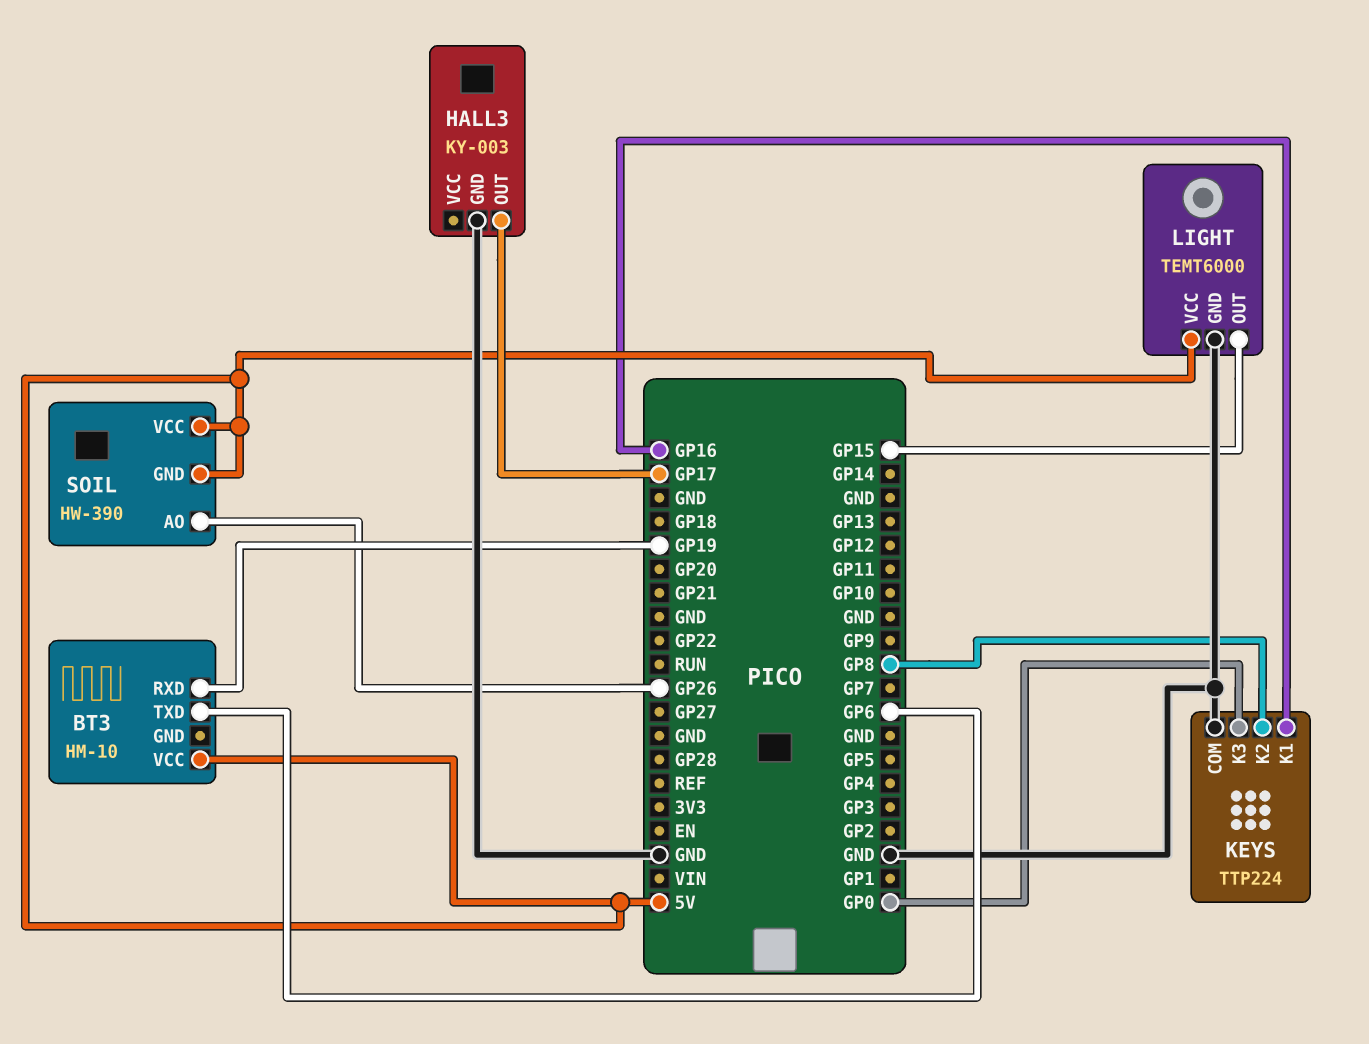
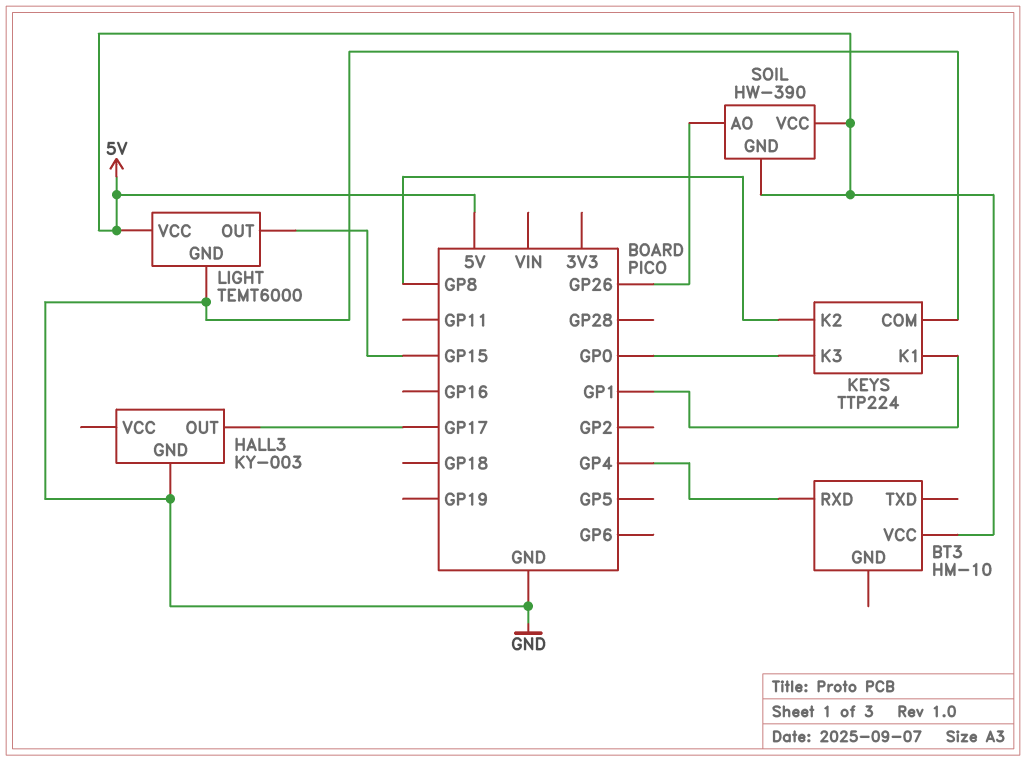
BT3 pin RXD: GP19 -> GP4
BT3 pin TXD: GP6 -> none
KEYS pin K1: GP16 -> GP1

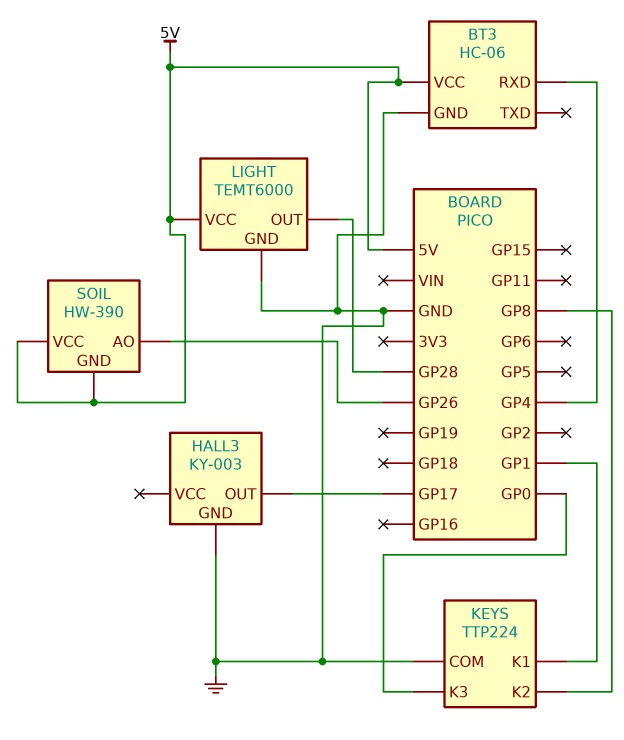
BT3: HM-10 -> HC-06
BT3 pin GND: none -> GND
LIGHT pin OUT: GP15 -> GP28

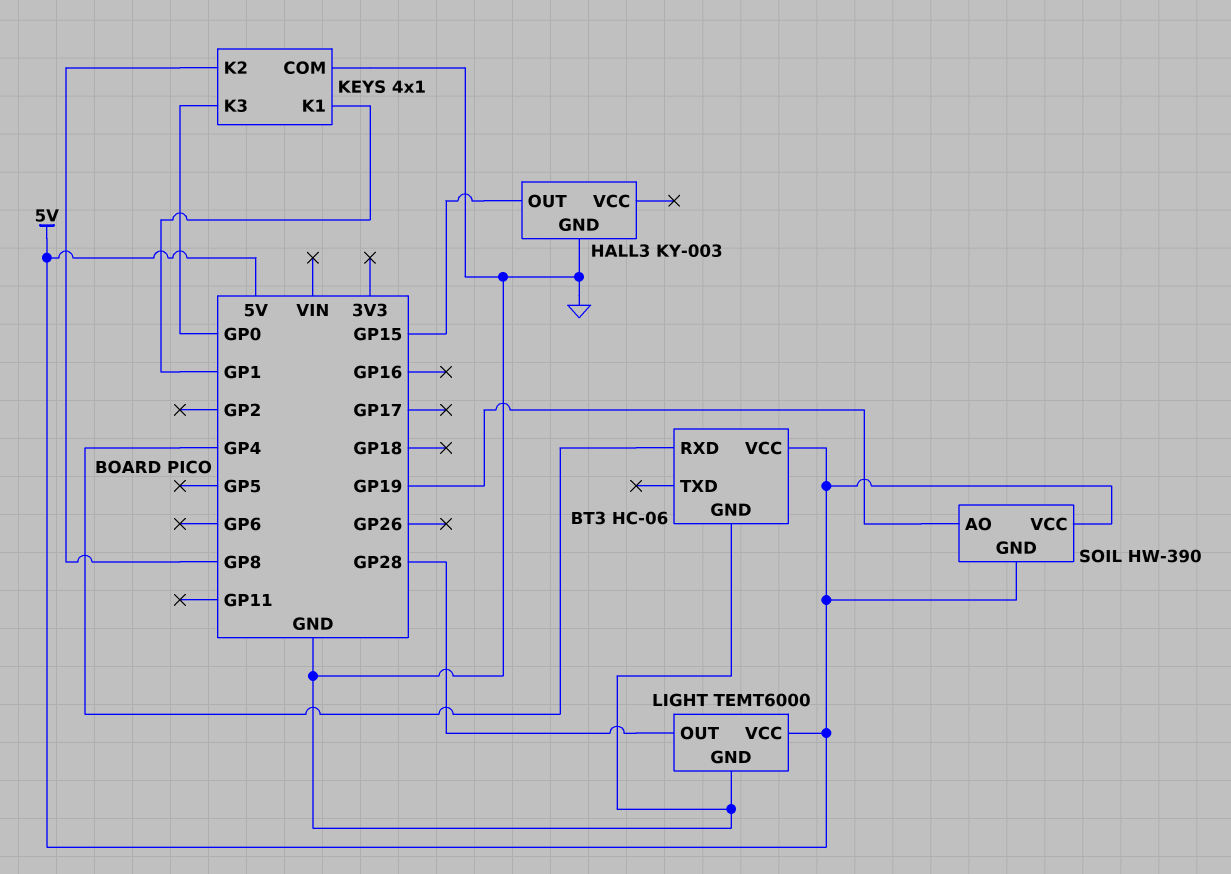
HALL3 pin OUT: GP17 -> GP15
KEYS: TTP224 -> 4x1
SOIL pin AO: GP26 -> GP19

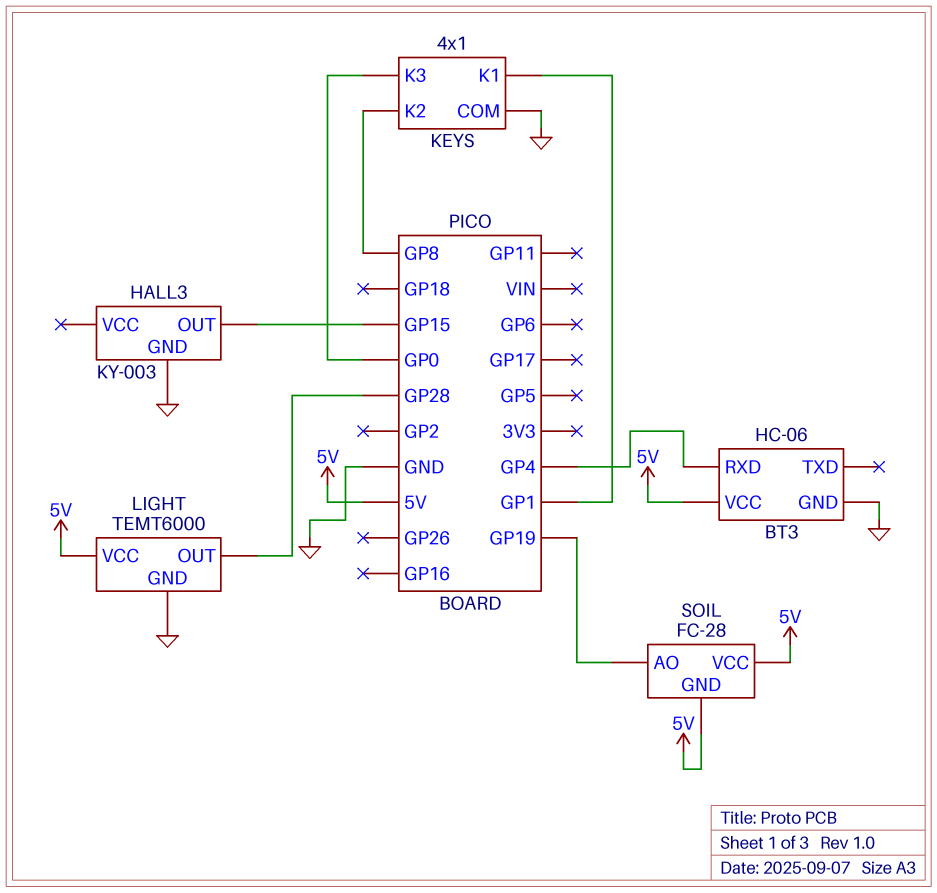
SOIL: HW-390 -> FC-28

